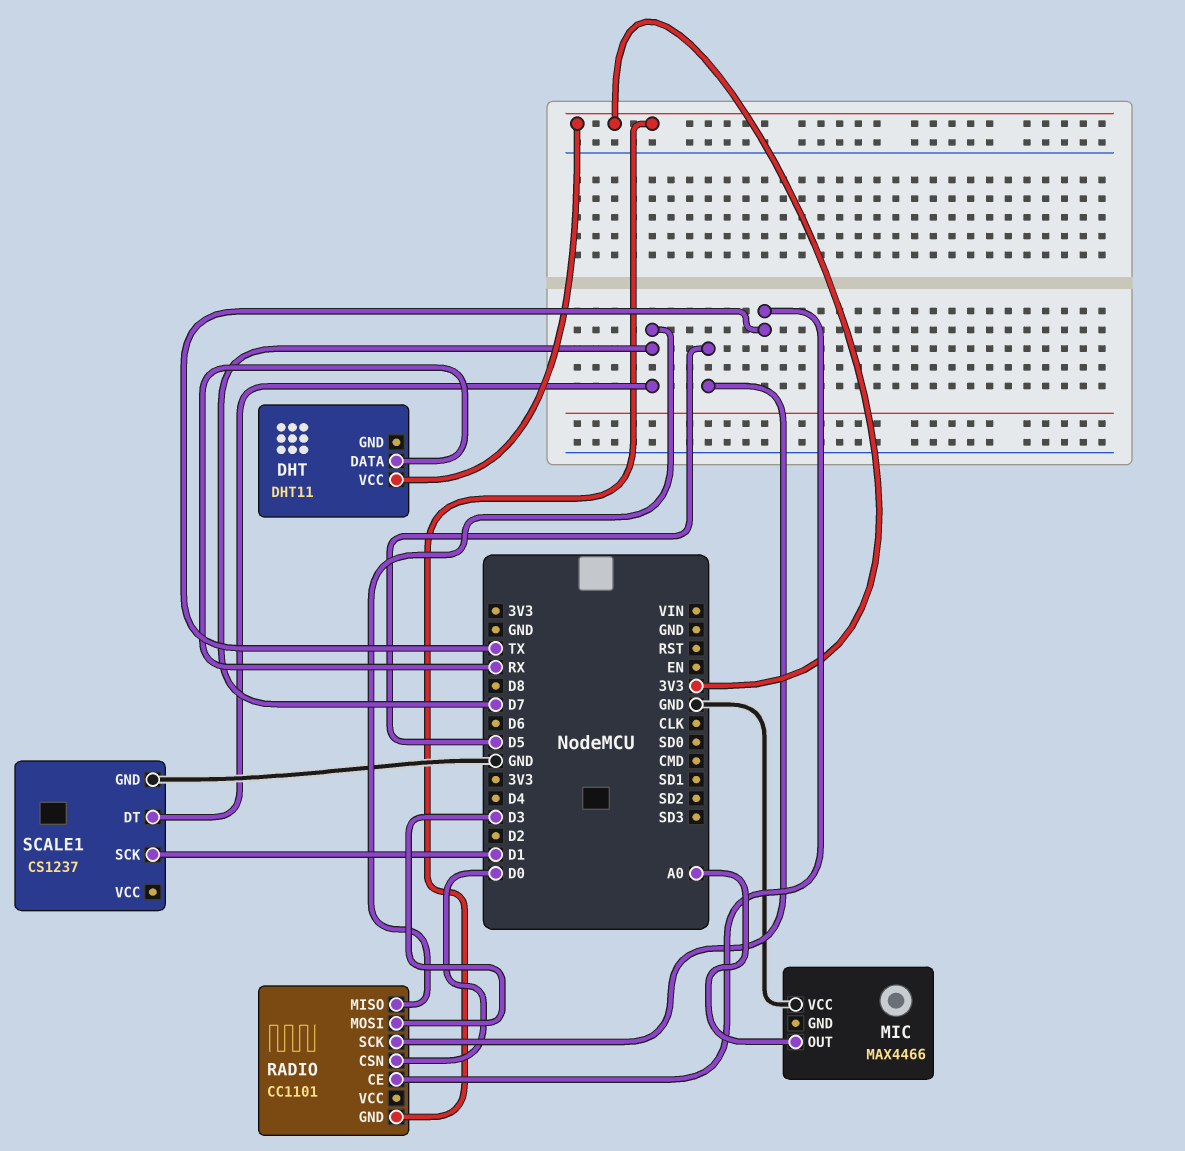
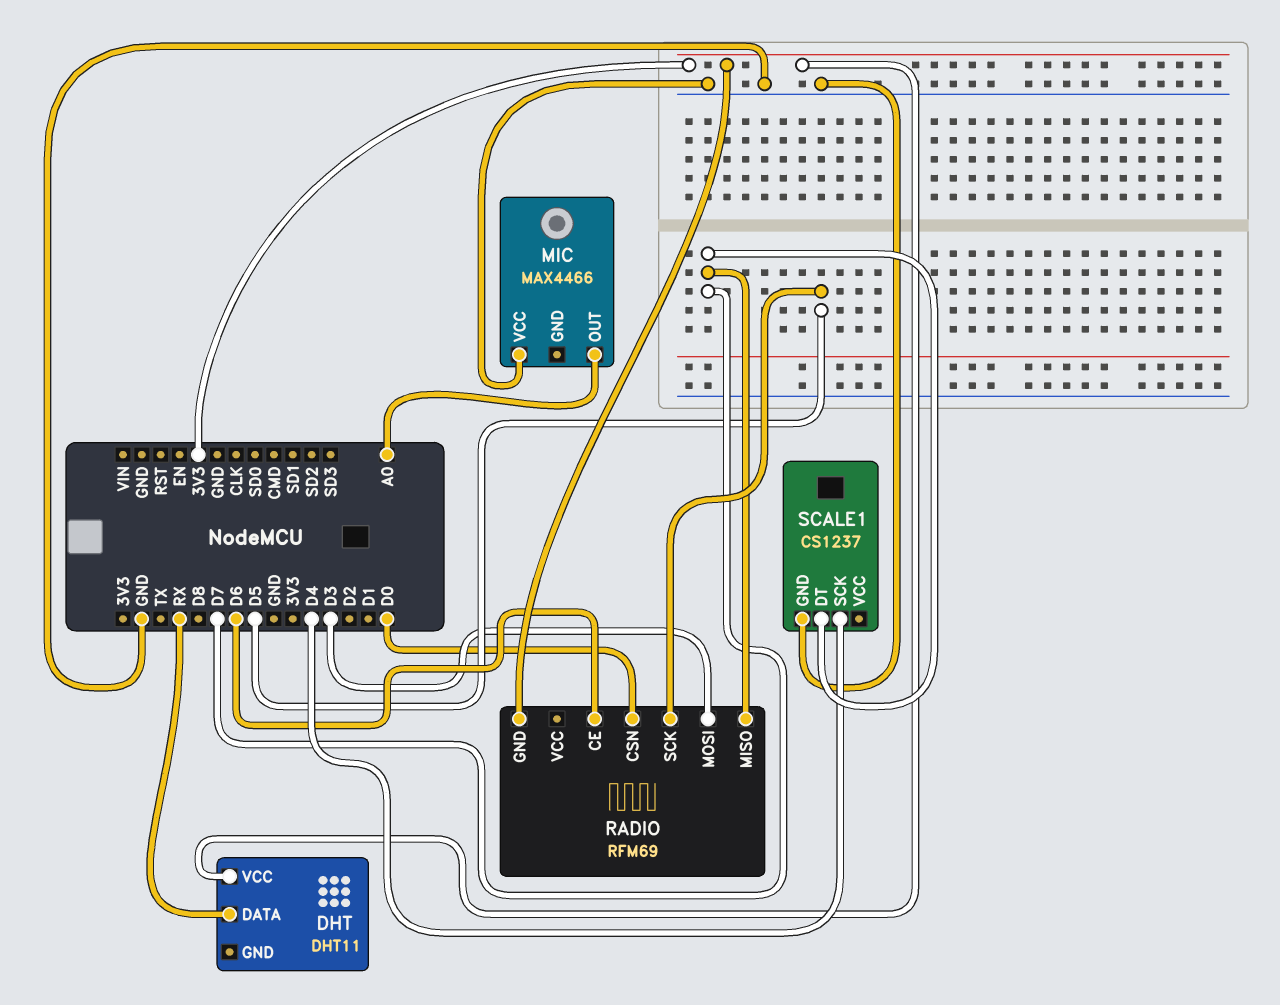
RADIO: CC1101 -> RFM69
RADIO pin CE: TX -> D6
SCALE1 pin SCK: D1 -> D4

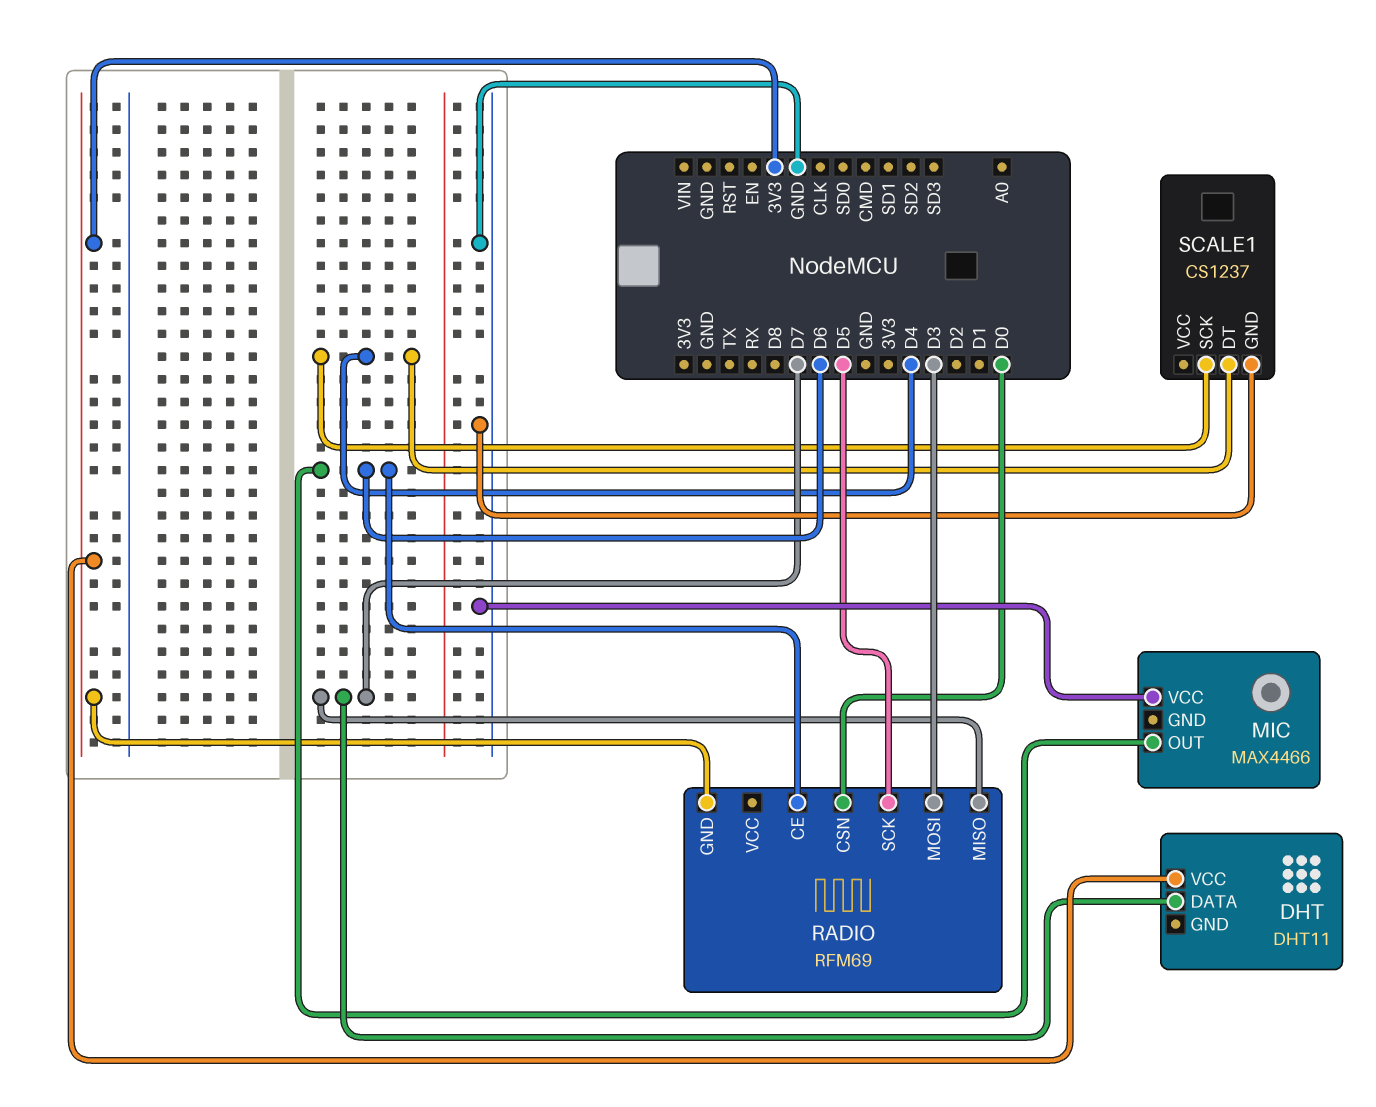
DHT pin DATA: RX -> D7
MIC pin OUT: A0 -> D6
SCALE1 pin DT: D7 -> D4

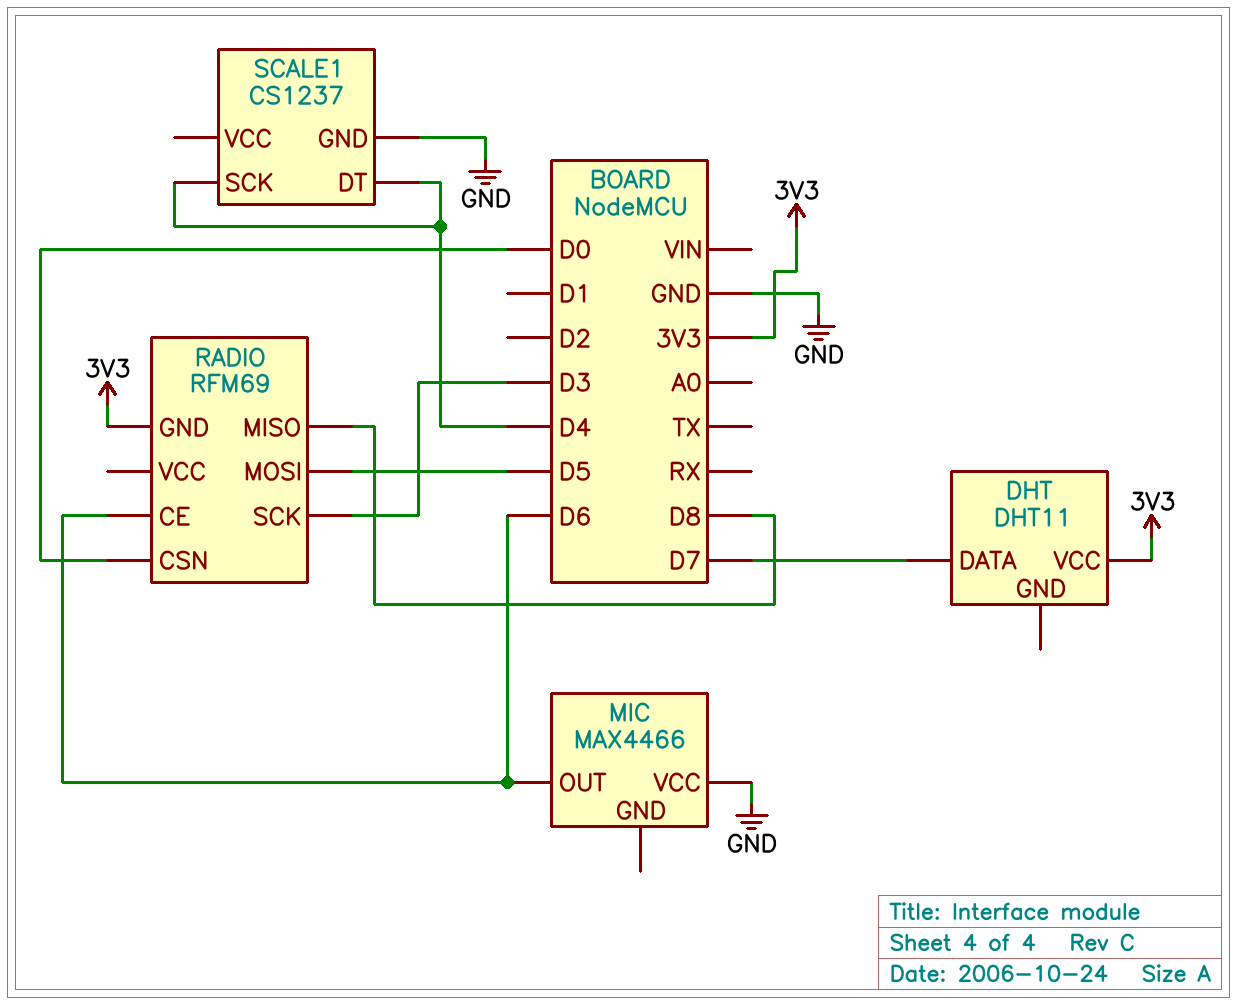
RADIO pin MISO: D7 -> D8
RADIO pin MOSI: D3 -> D5
RADIO pin SCK: D5 -> D3

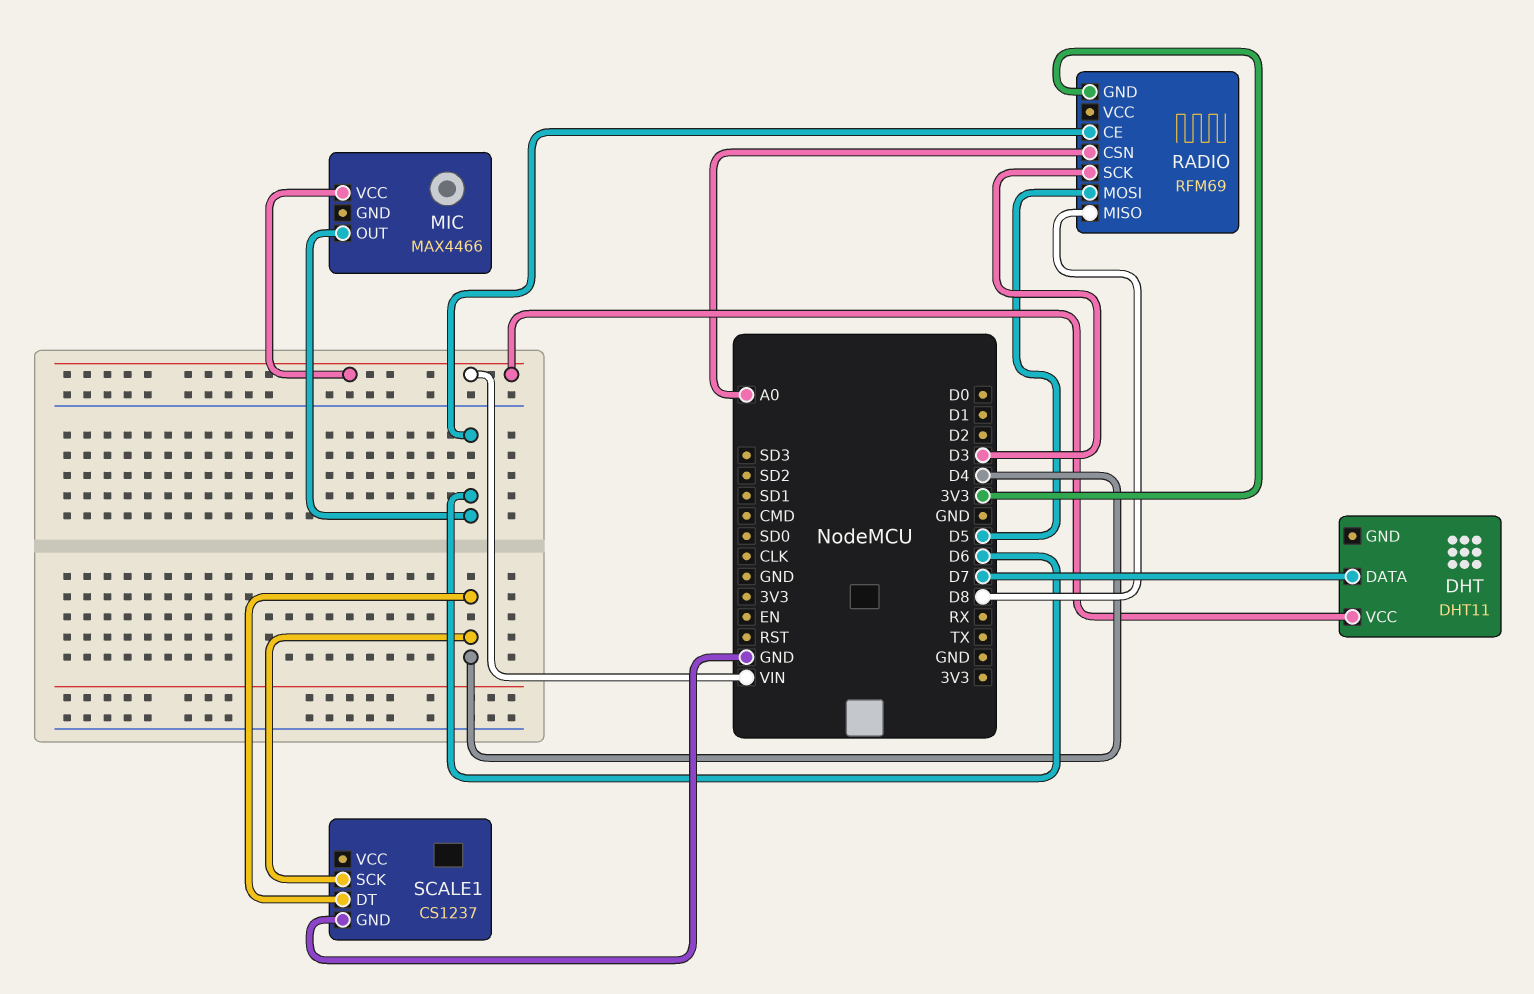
DHT pin VCC: 3V3 -> VIN
MIC pin VCC: GND -> VIN
RADIO pin CSN: D0 -> A0

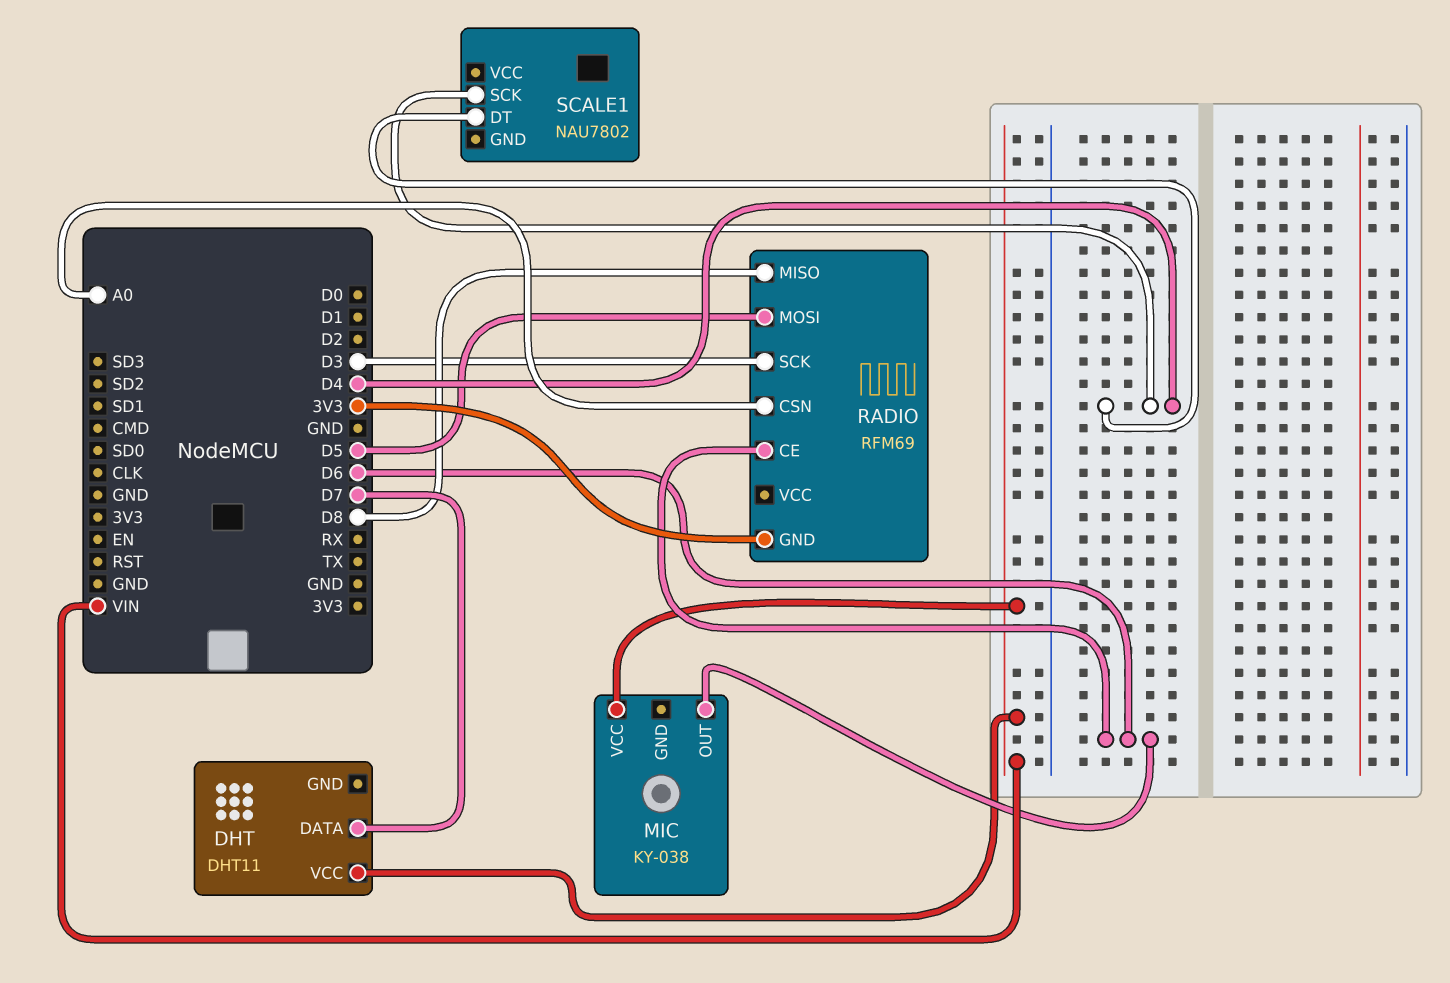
MIC: MAX4466 -> KY-038
SCALE1: CS1237 -> NAU7802
SCALE1 pin GND: GND -> none

